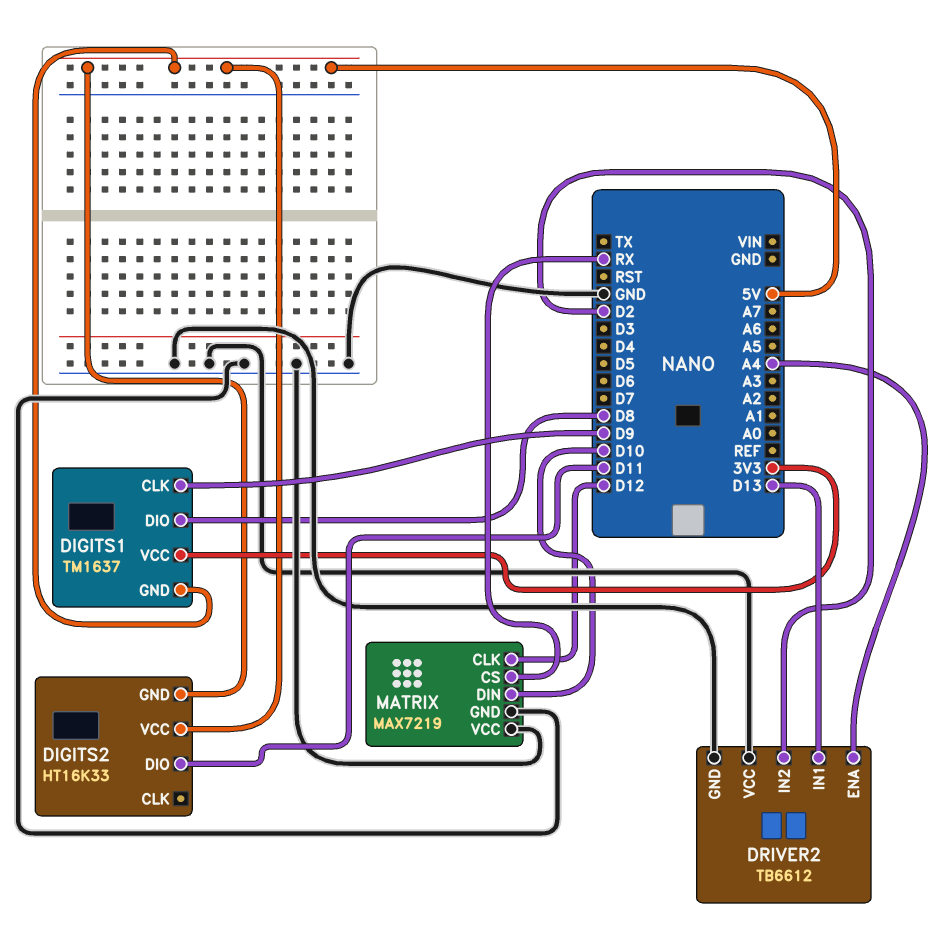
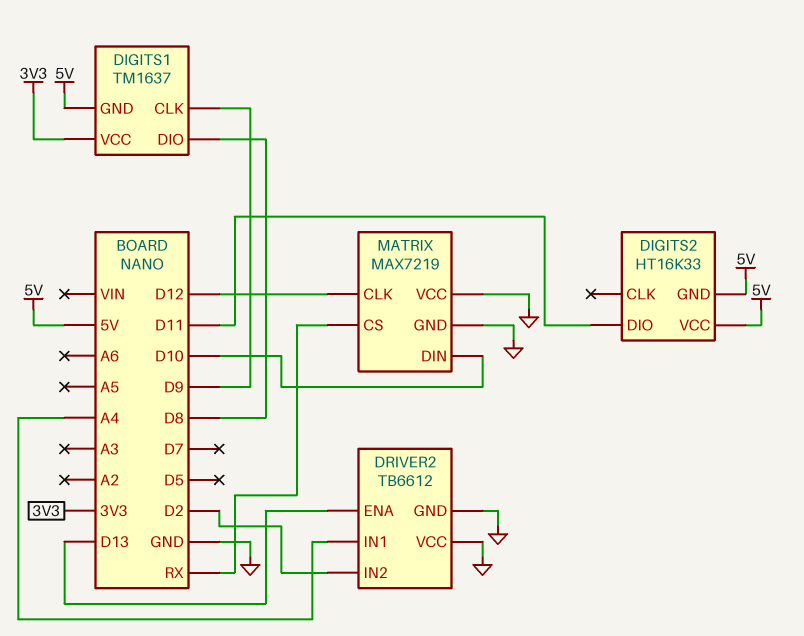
DRIVER2 pin ENA: A4 -> D13
DRIVER2 pin IN1: D13 -> A4

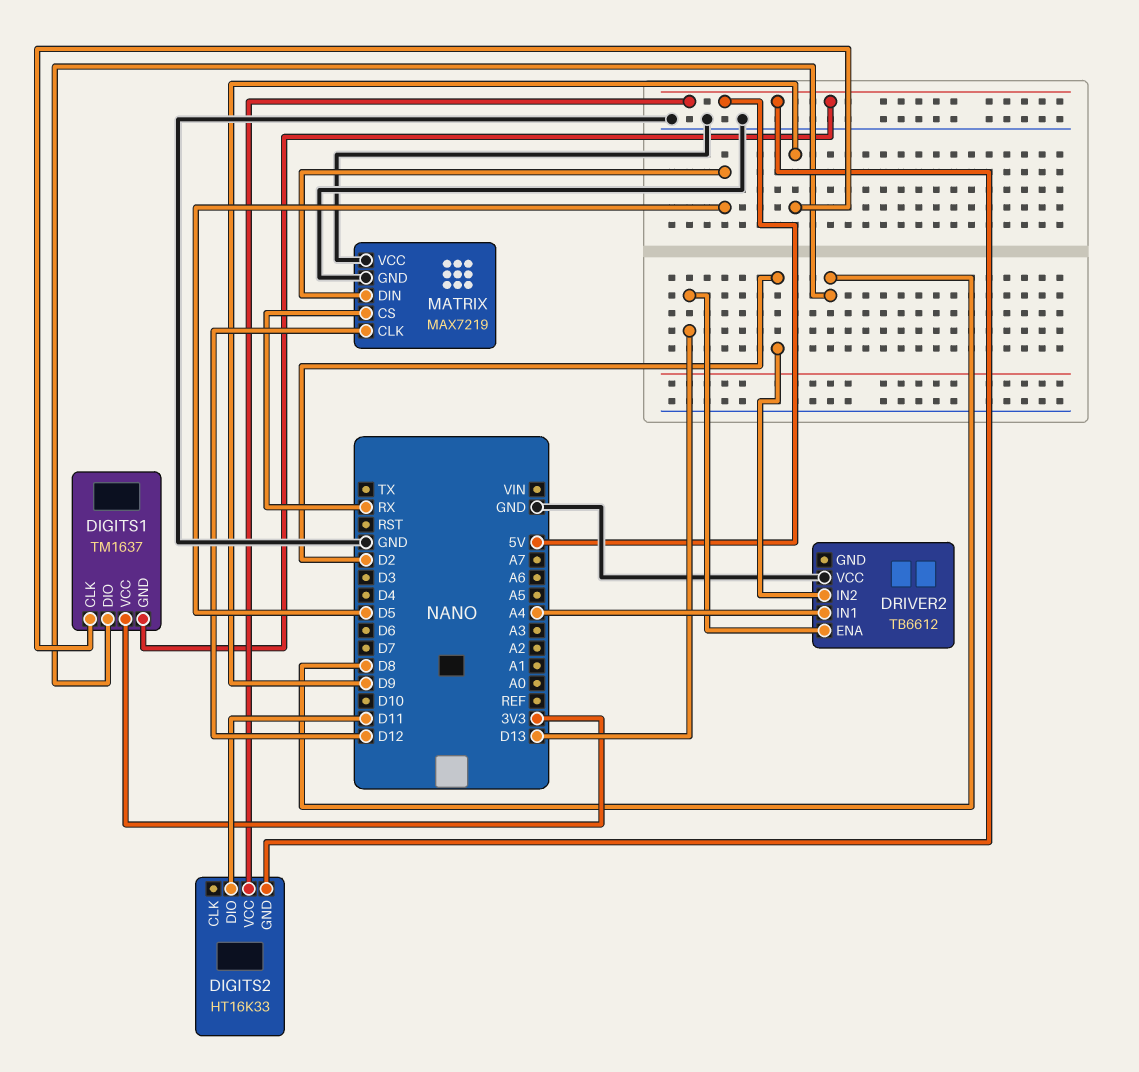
DRIVER2 pin GND: GND -> none
MATRIX pin DIN: D10 -> D5

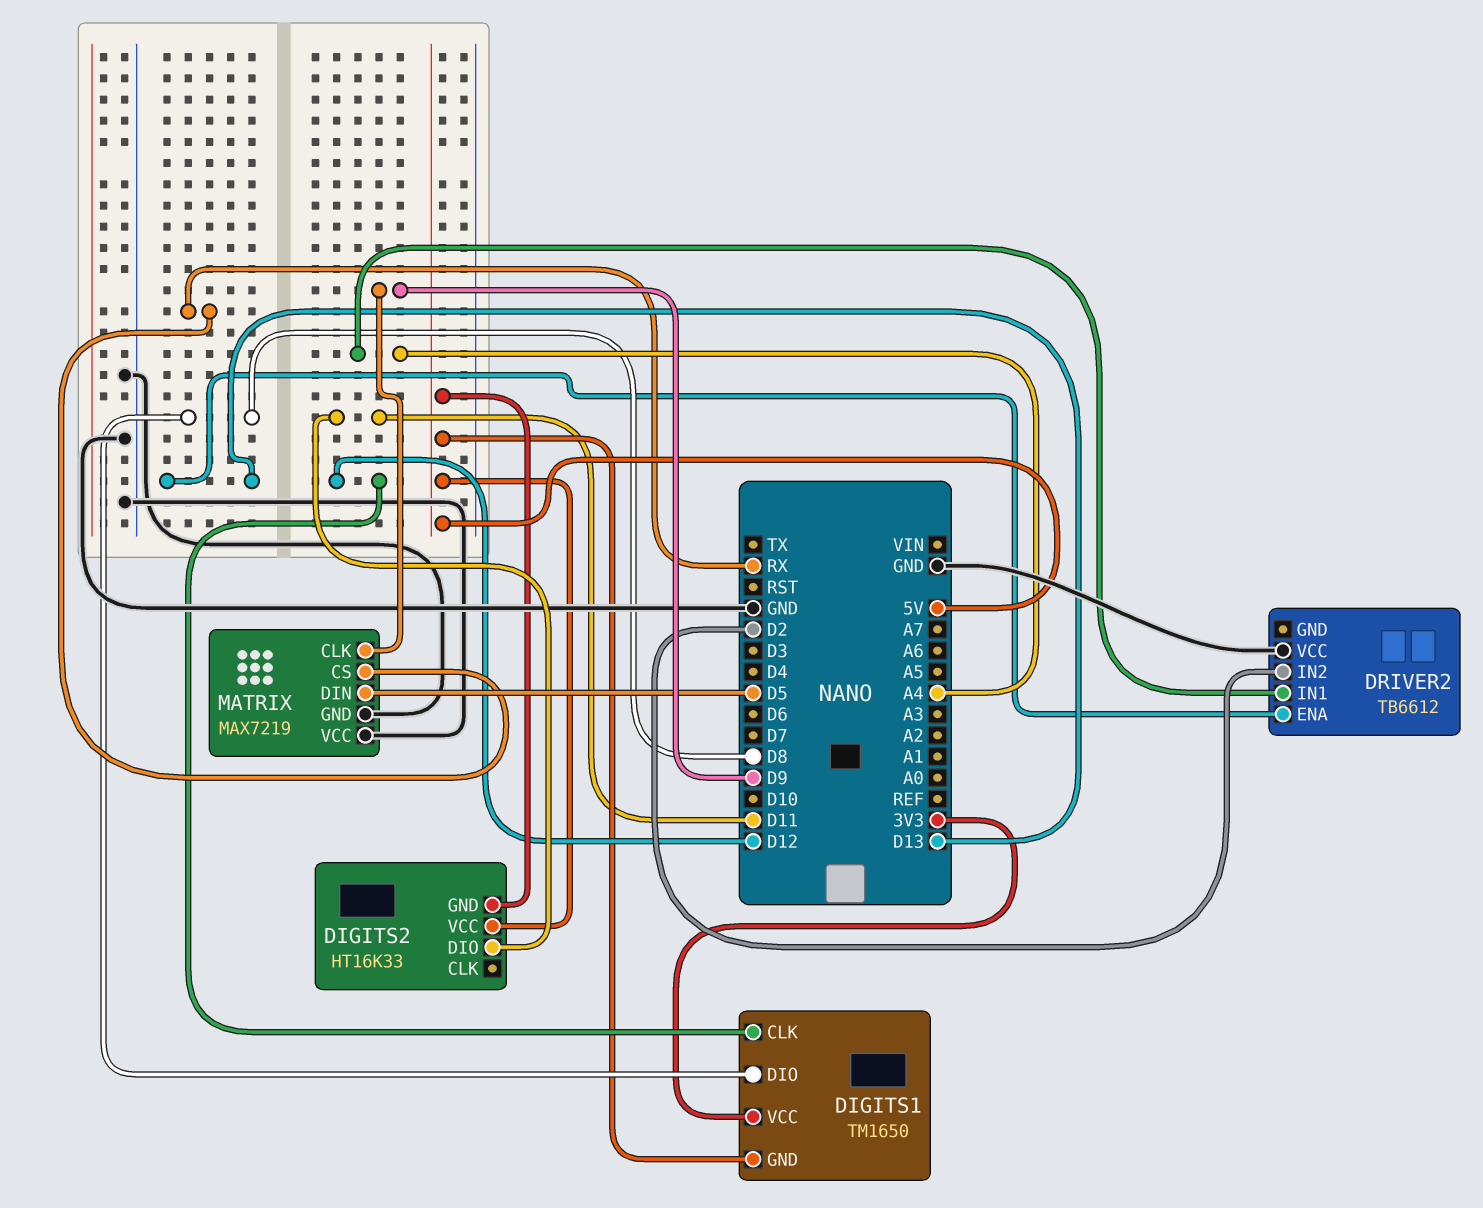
DIGITS1: TM1637 -> TM1650
DIGITS1 pin CLK: D9 -> D12
MATRIX pin CLK: D12 -> D9

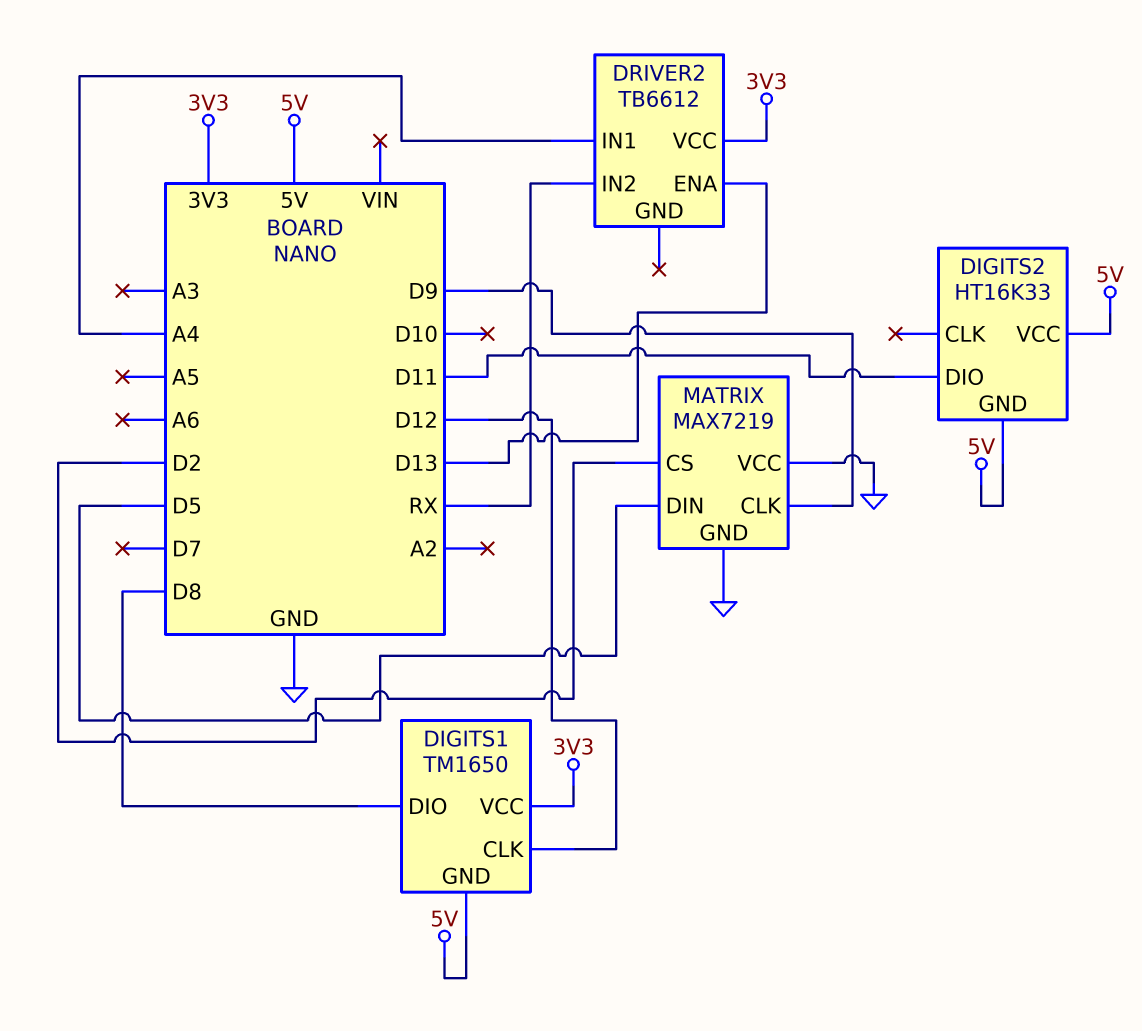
DRIVER2 pin IN2: D2 -> RX
DRIVER2 pin VCC: GND -> 3V3
MATRIX pin CS: RX -> D2

